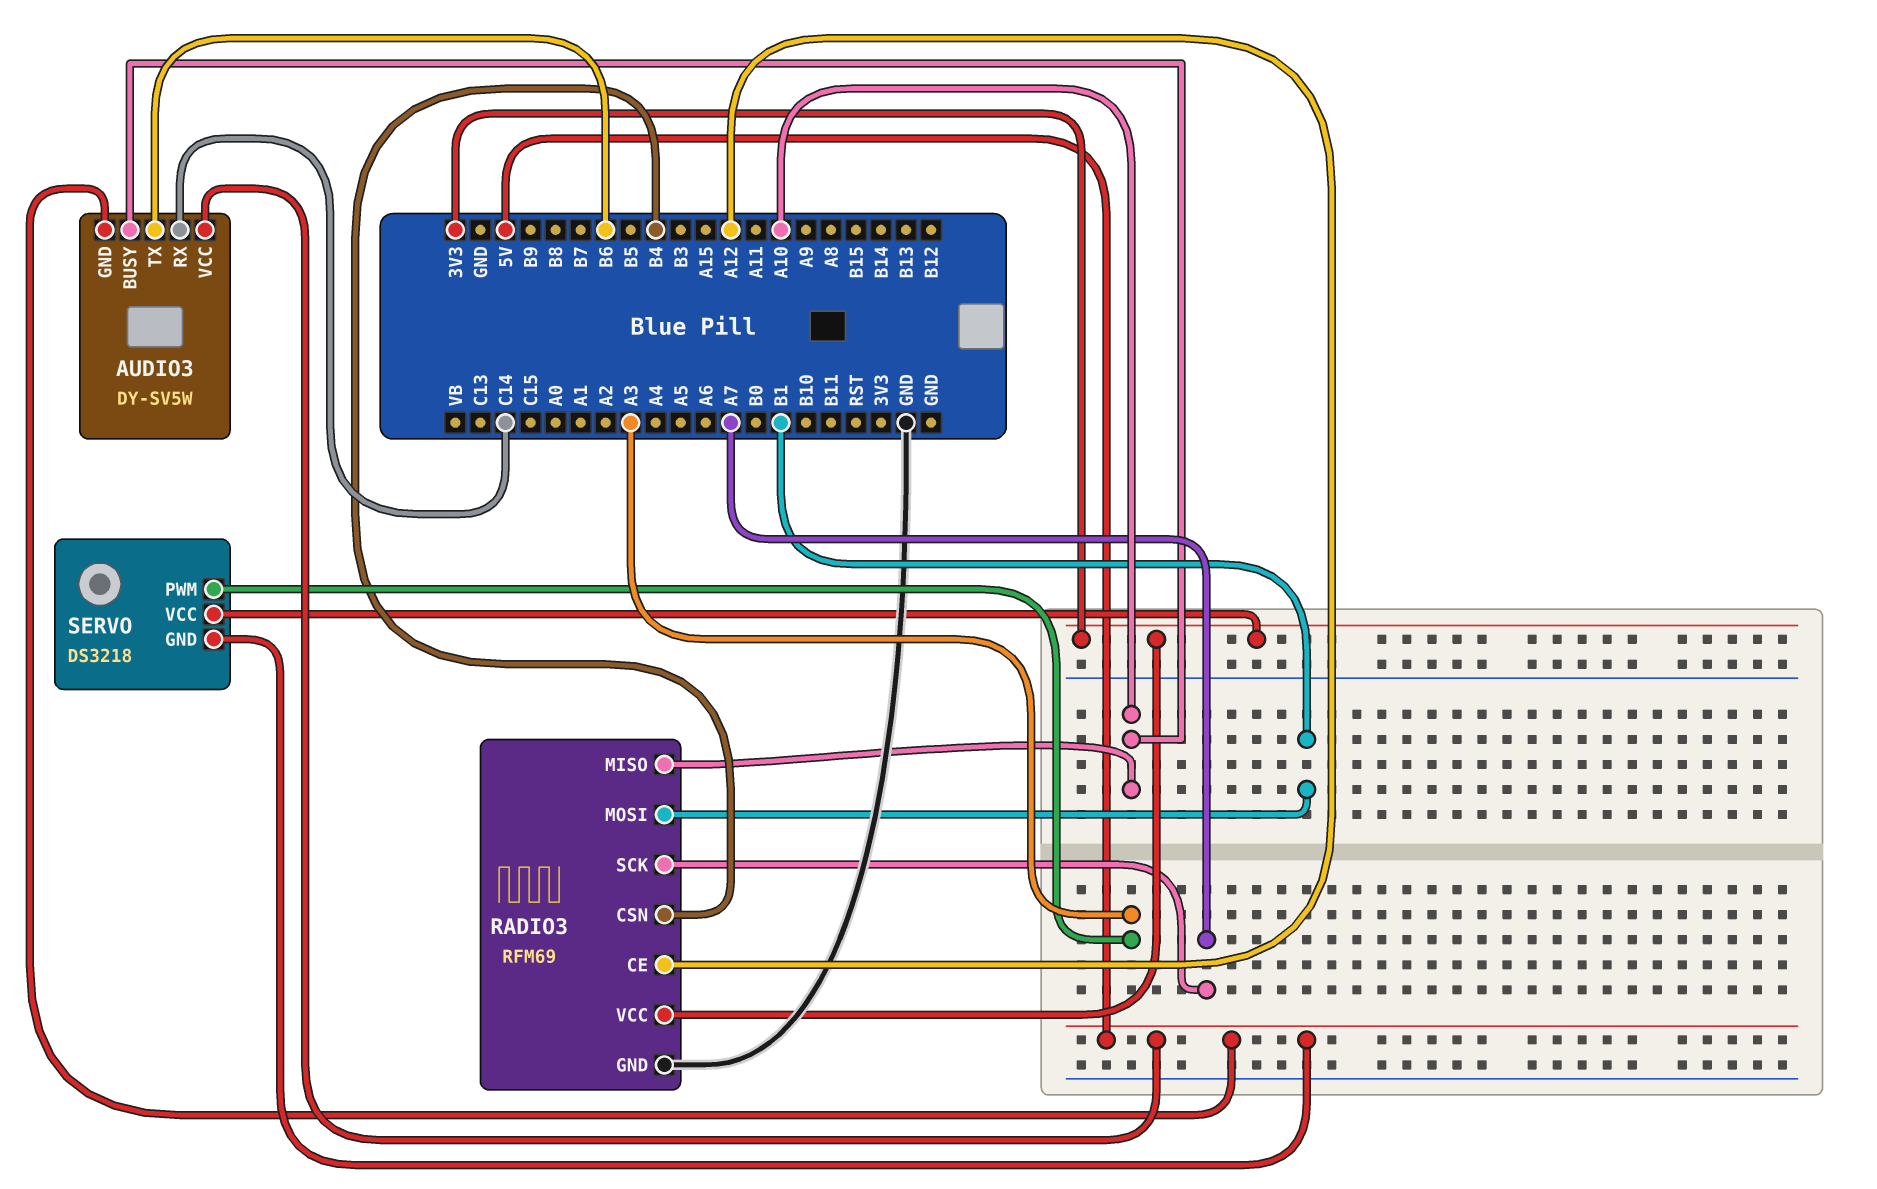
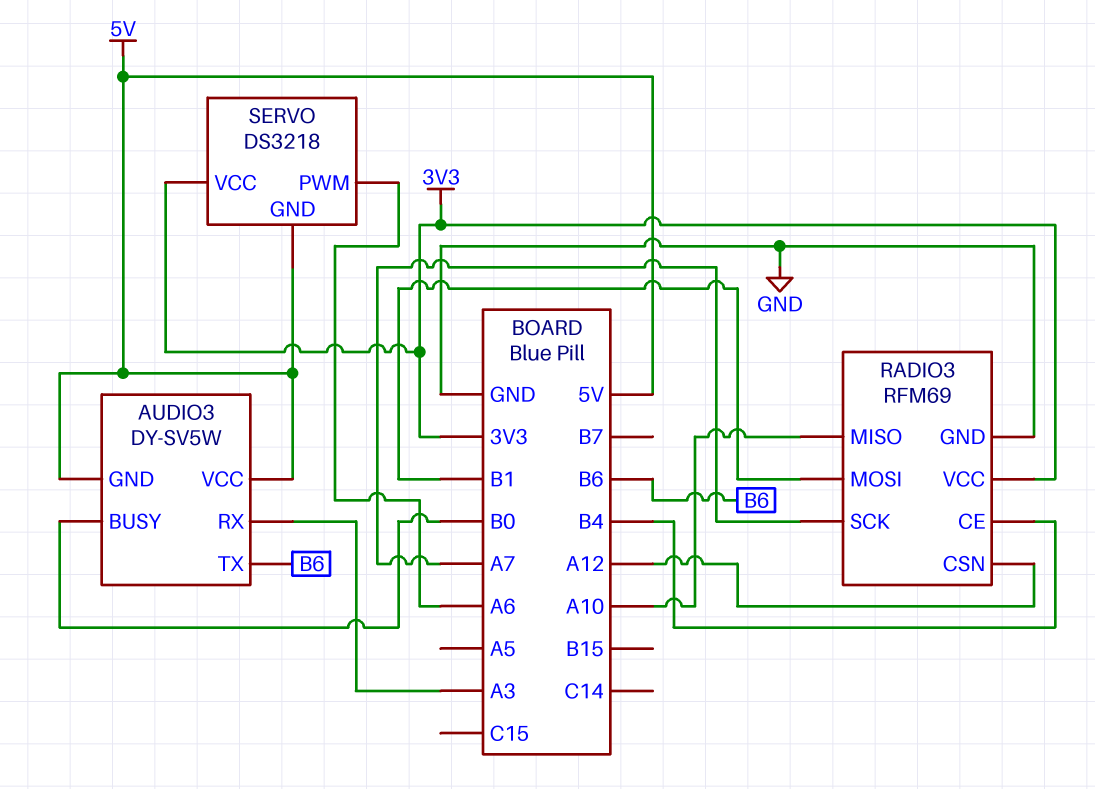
AUDIO3 pin BUSY: A10 -> B0
AUDIO3 pin RX: C14 -> A3
RADIO3 pin CE: A12 -> B4
RADIO3 pin CSN: B4 -> A12
SERVO pin PWM: A3 -> A6

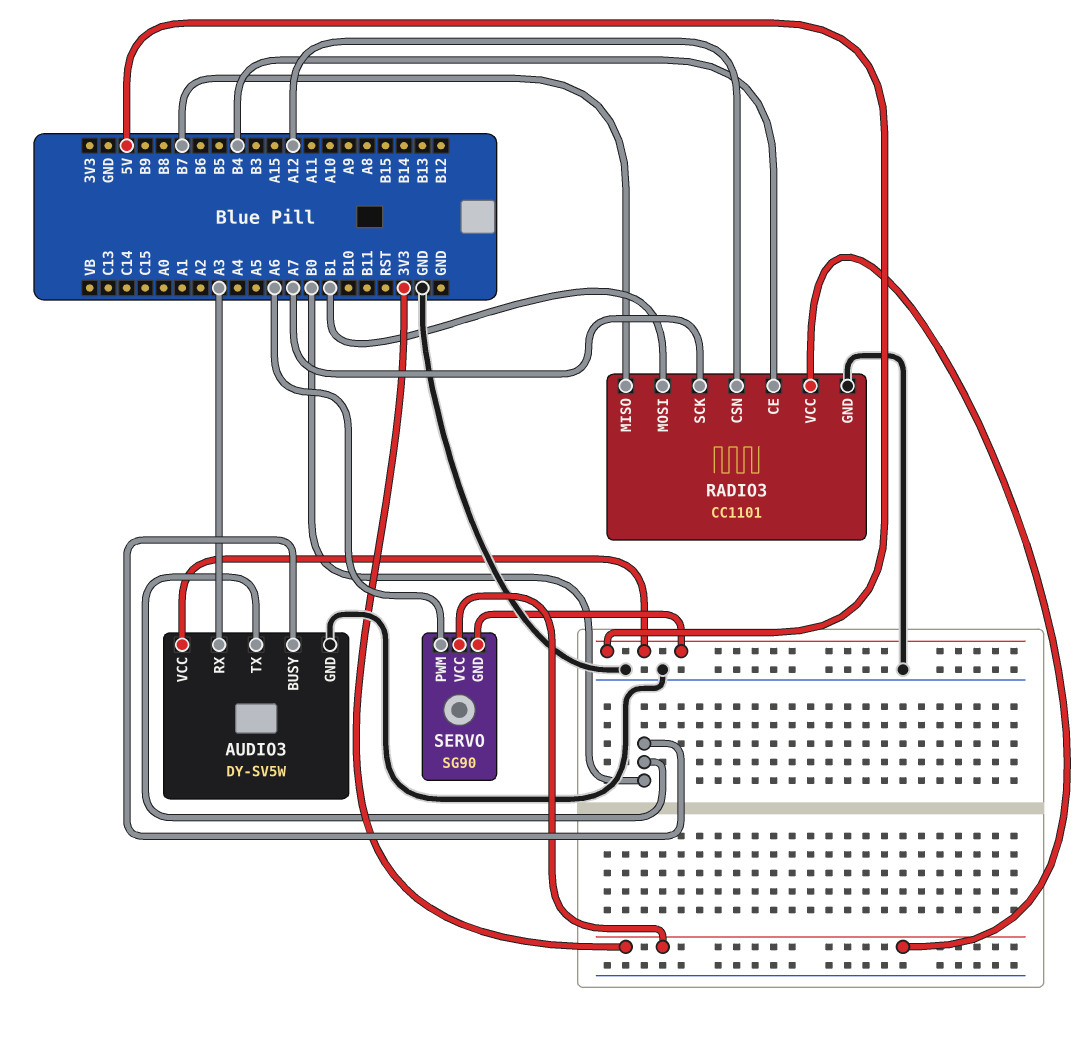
AUDIO3 pin GND: 5V -> GND
AUDIO3 pin TX: B6 -> B0
RADIO3: RFM69 -> CC1101
RADIO3 pin MISO: A10 -> B7
SERVO: DS3218 -> SG90

